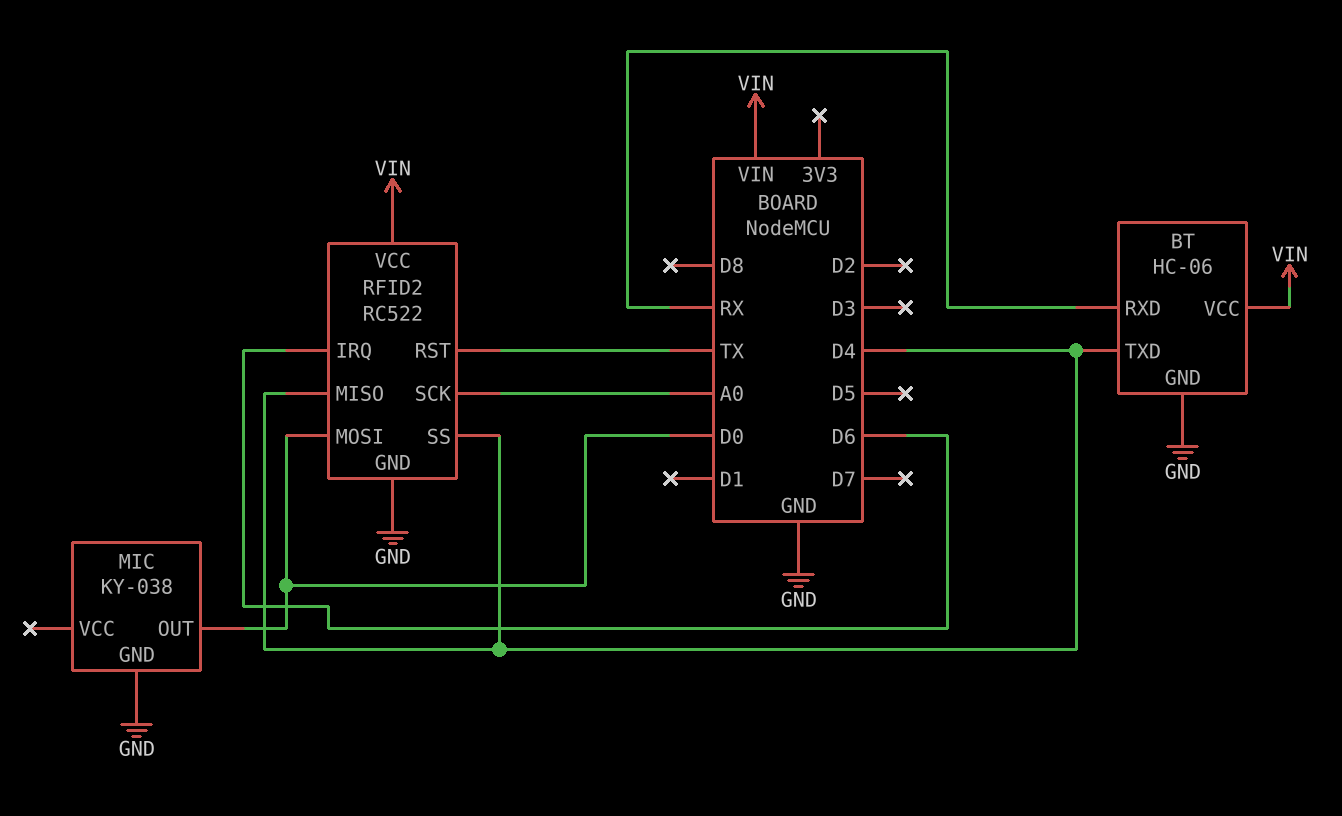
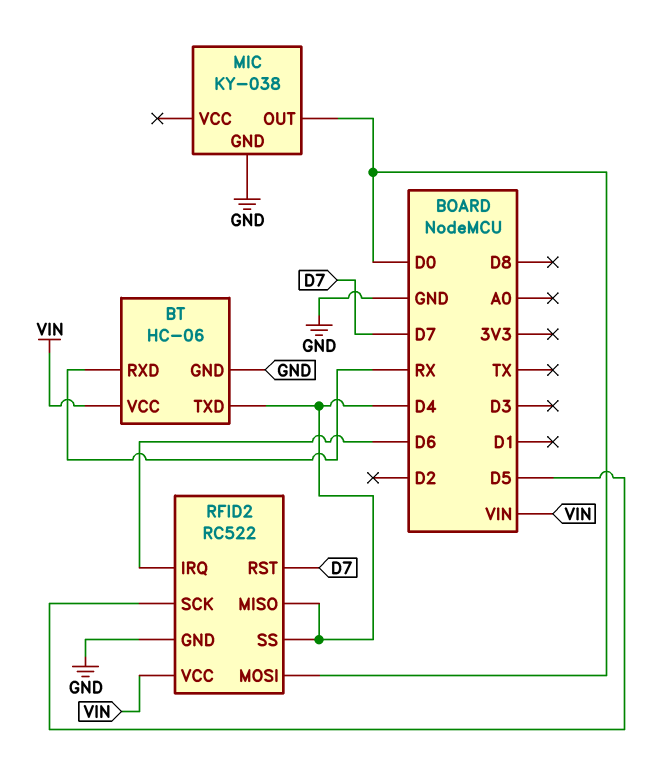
RFID2 pin RST: TX -> D7
RFID2 pin SCK: A0 -> D5

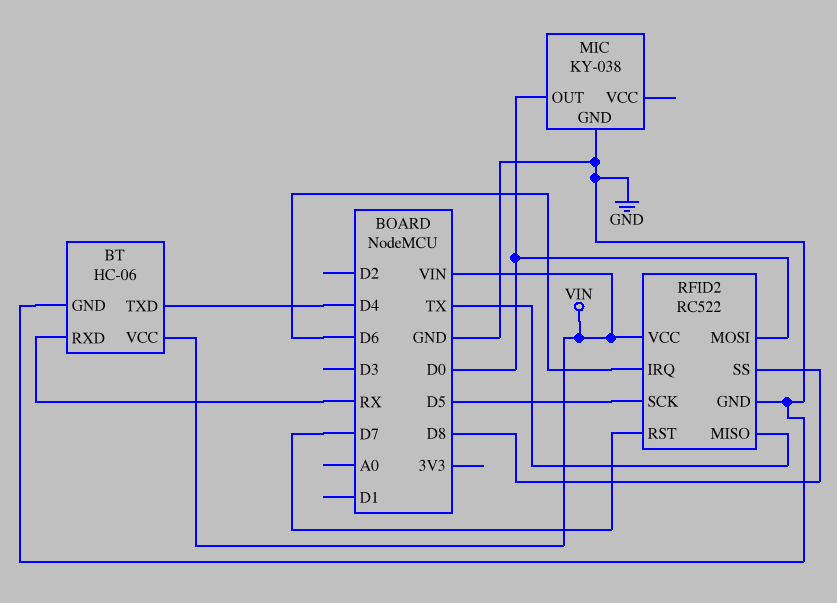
RFID2 pin MISO: D4 -> TX
RFID2 pin SS: D4 -> D8

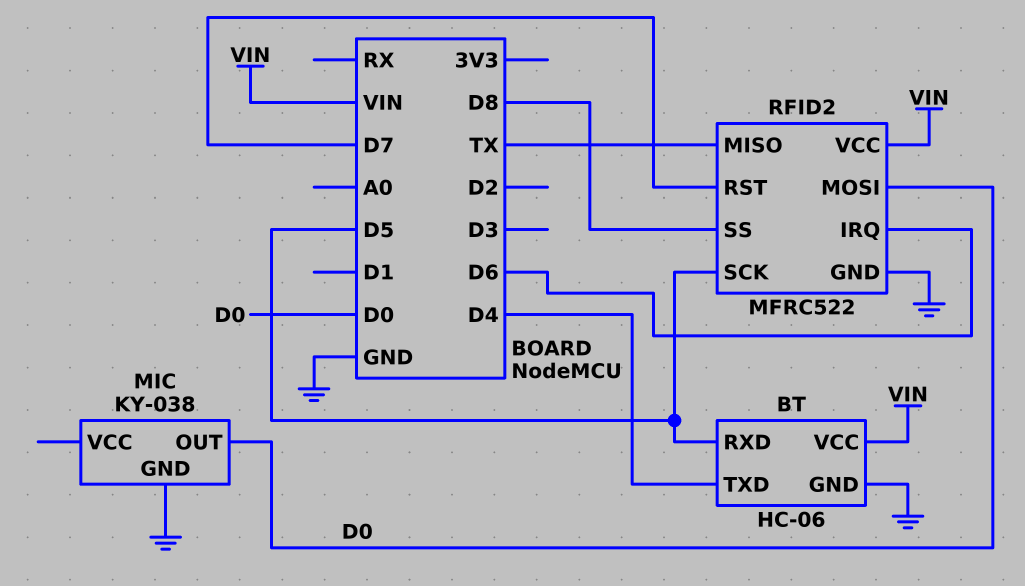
BT pin RXD: RX -> D5
RFID2: RC522 -> MFRC522

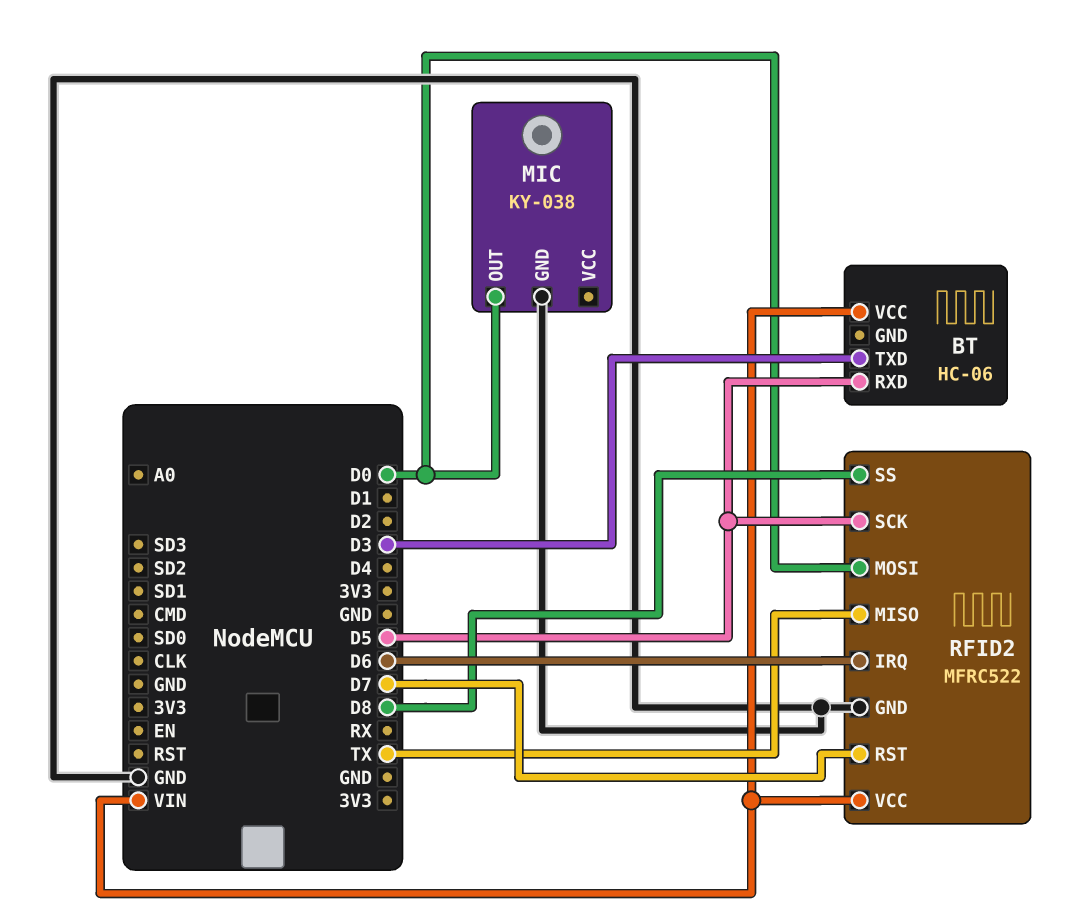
BT pin GND: GND -> none
BT pin TXD: D4 -> D3

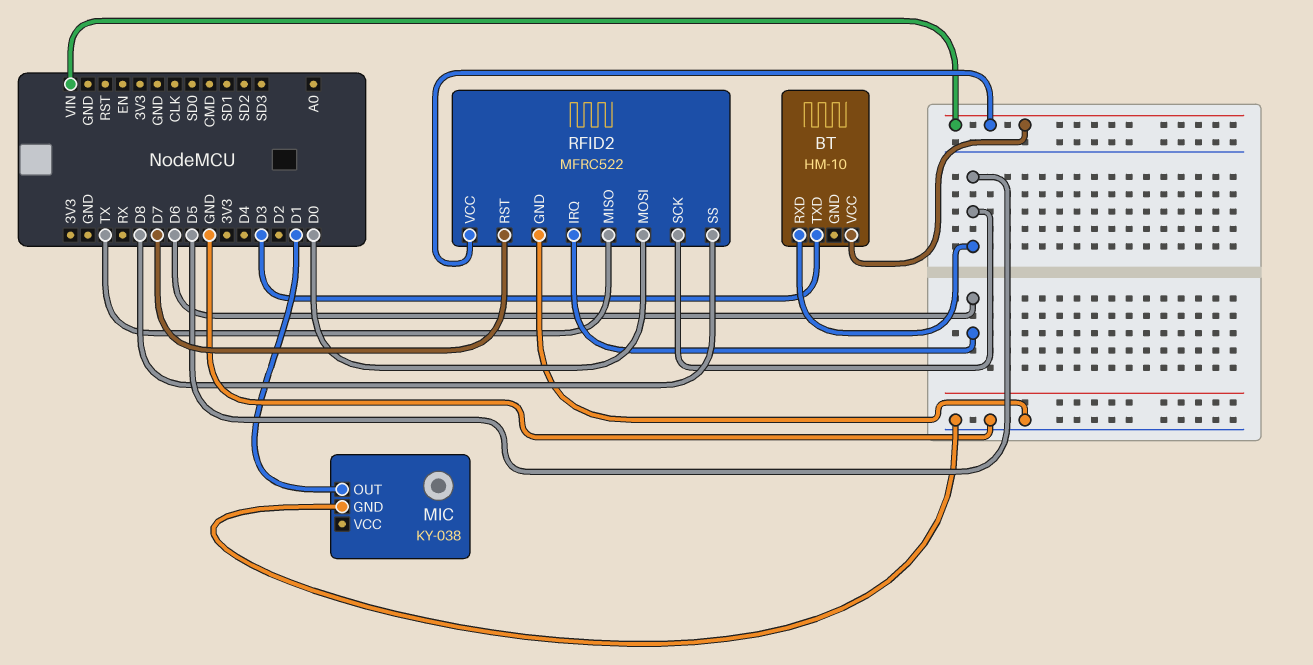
BT: HC-06 -> HM-10
MIC pin OUT: D0 -> D1

